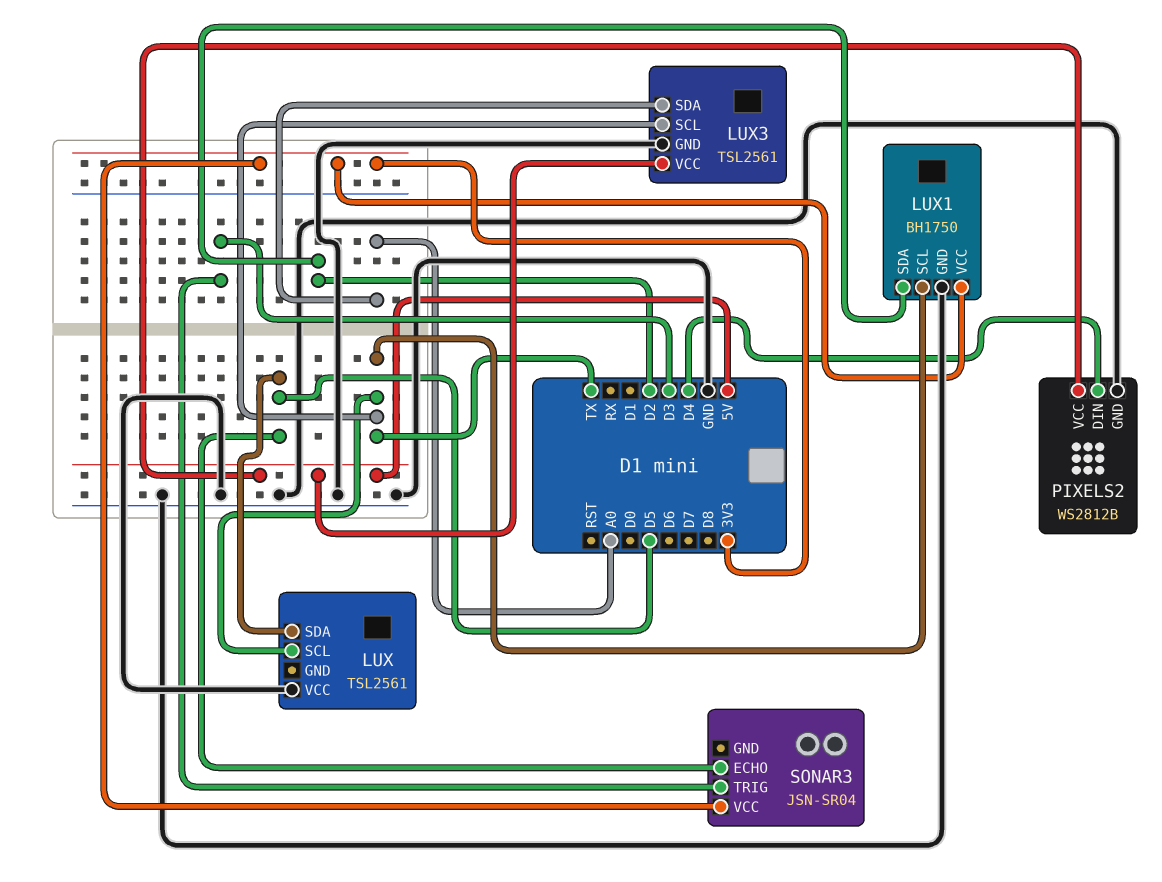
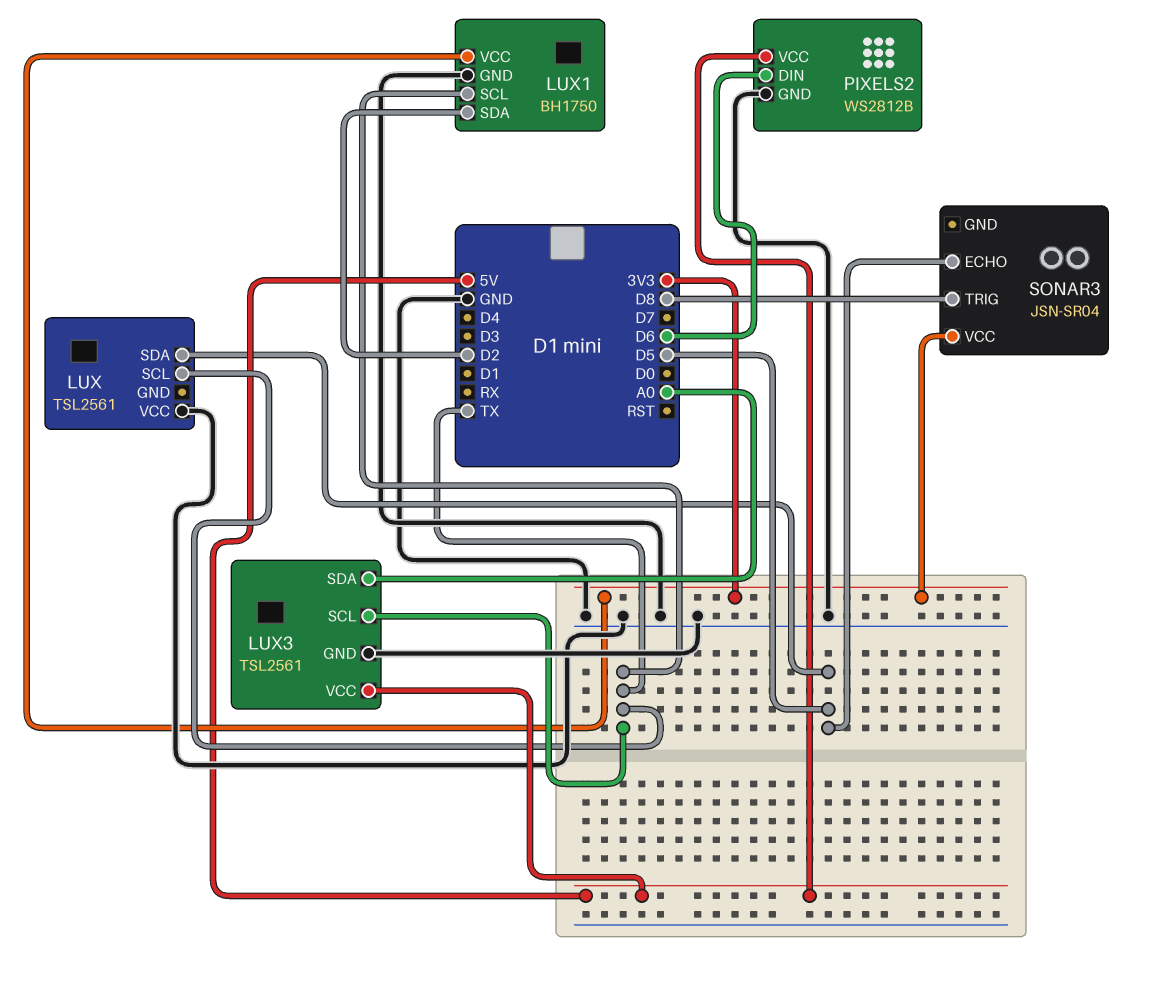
PIXELS2 pin DIN: D4 -> D6
SONAR3 pin TRIG: D3 -> D8

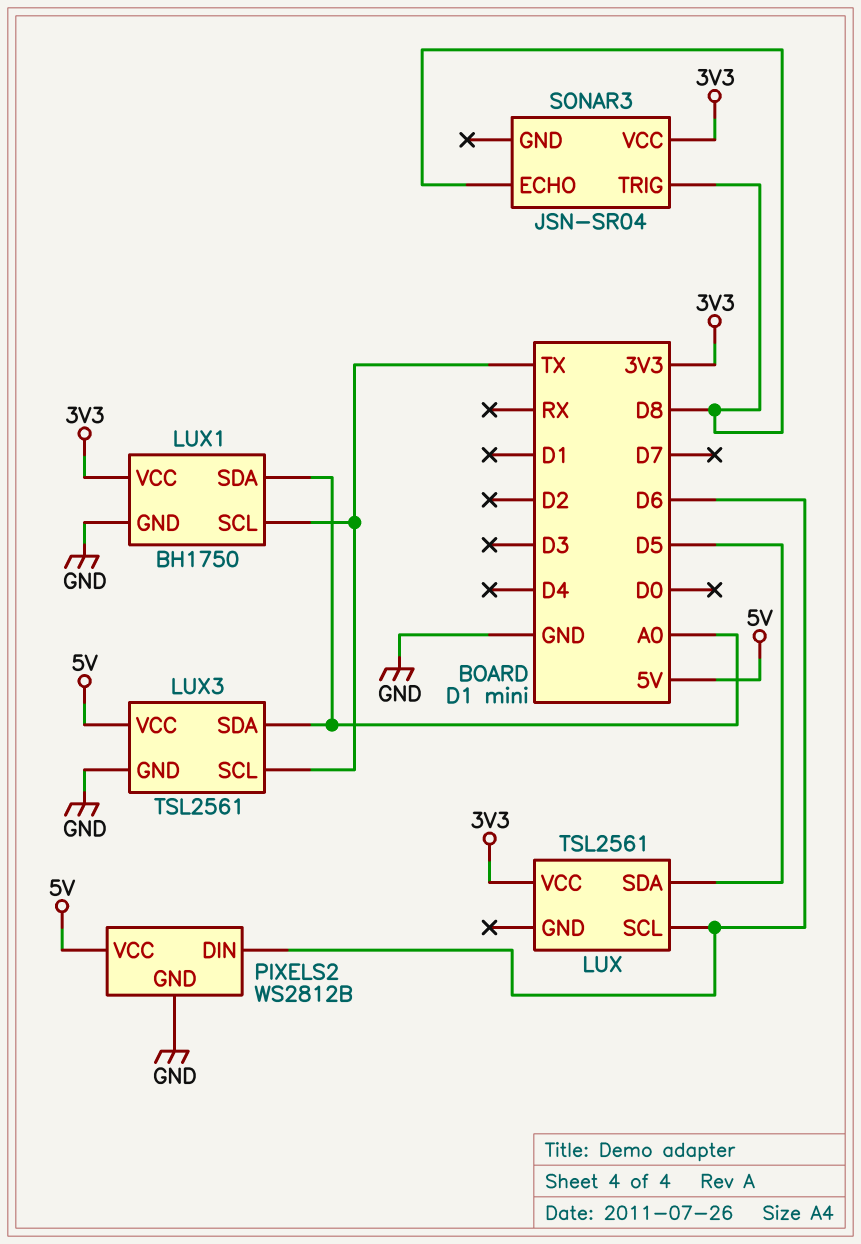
LUX pin SCL: TX -> D6
LUX pin VCC: GND -> 3V3
LUX1 pin SDA: D2 -> A0
SONAR3 pin ECHO: D5 -> D8

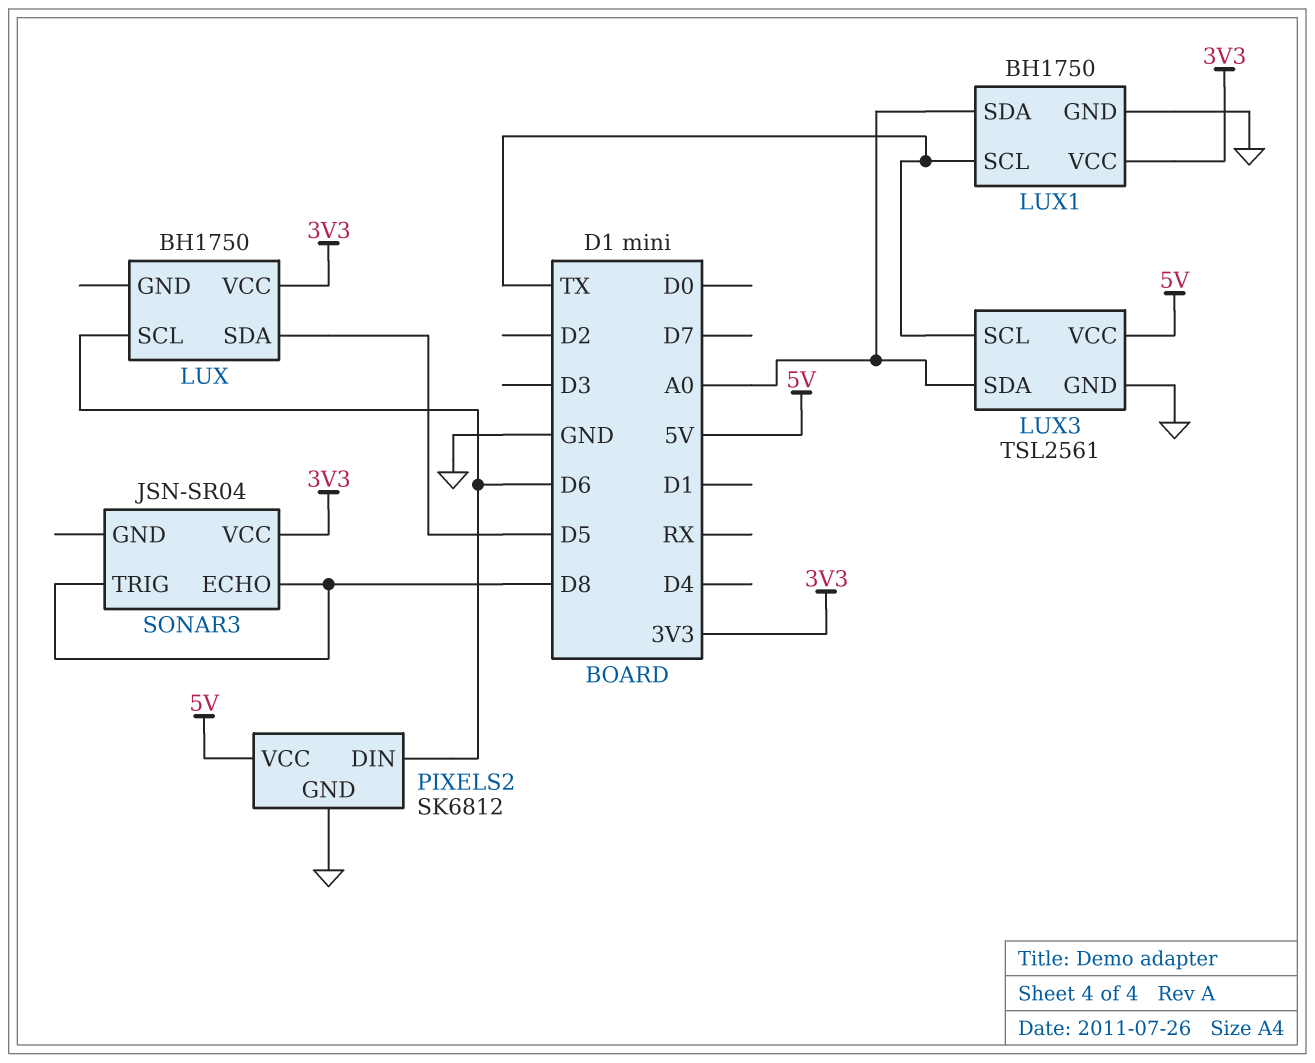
LUX: TSL2561 -> BH1750
PIXELS2: WS2812B -> SK6812

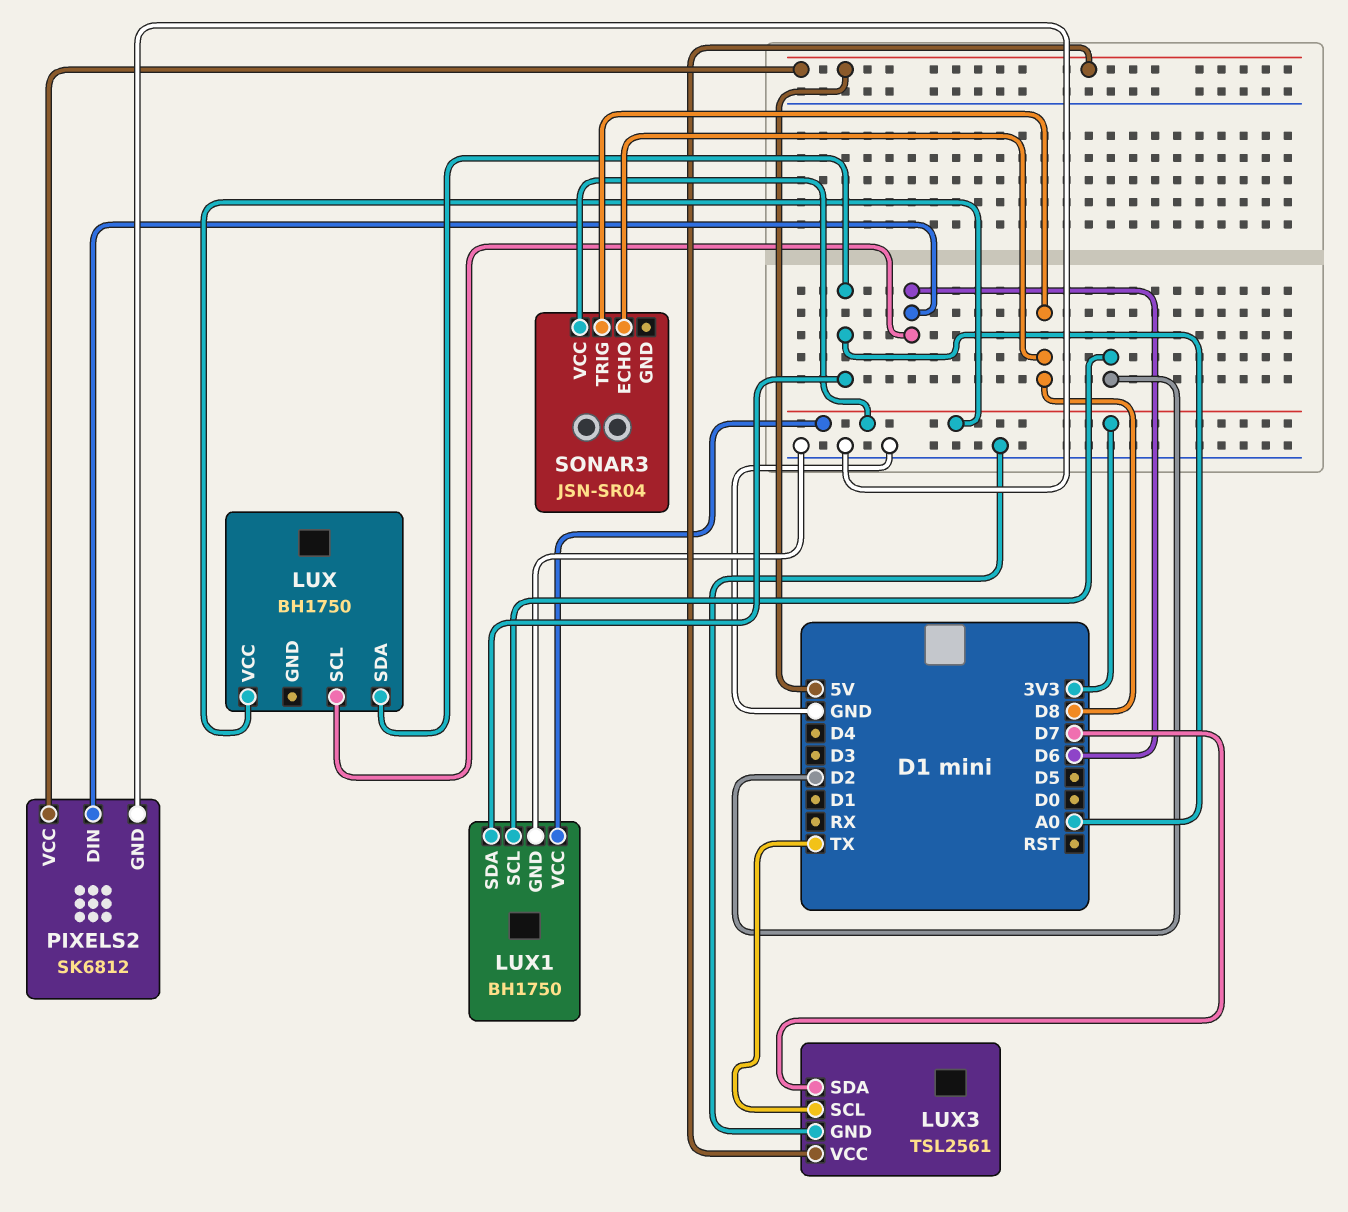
LUX pin SDA: D5 -> A0
LUX1 pin SCL: TX -> D2
LUX3 pin SDA: A0 -> D7

